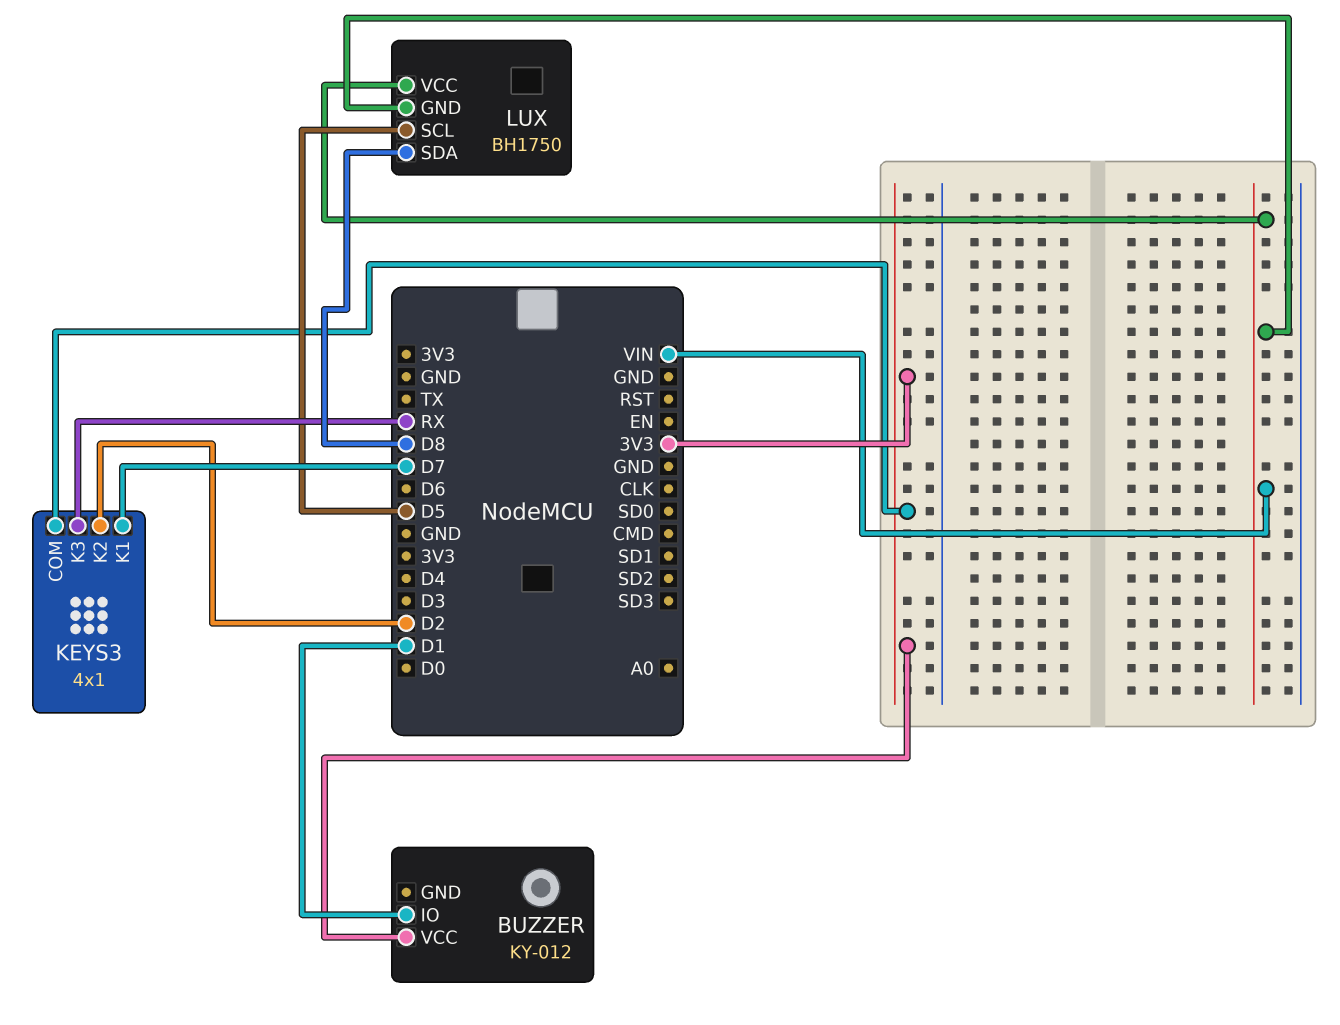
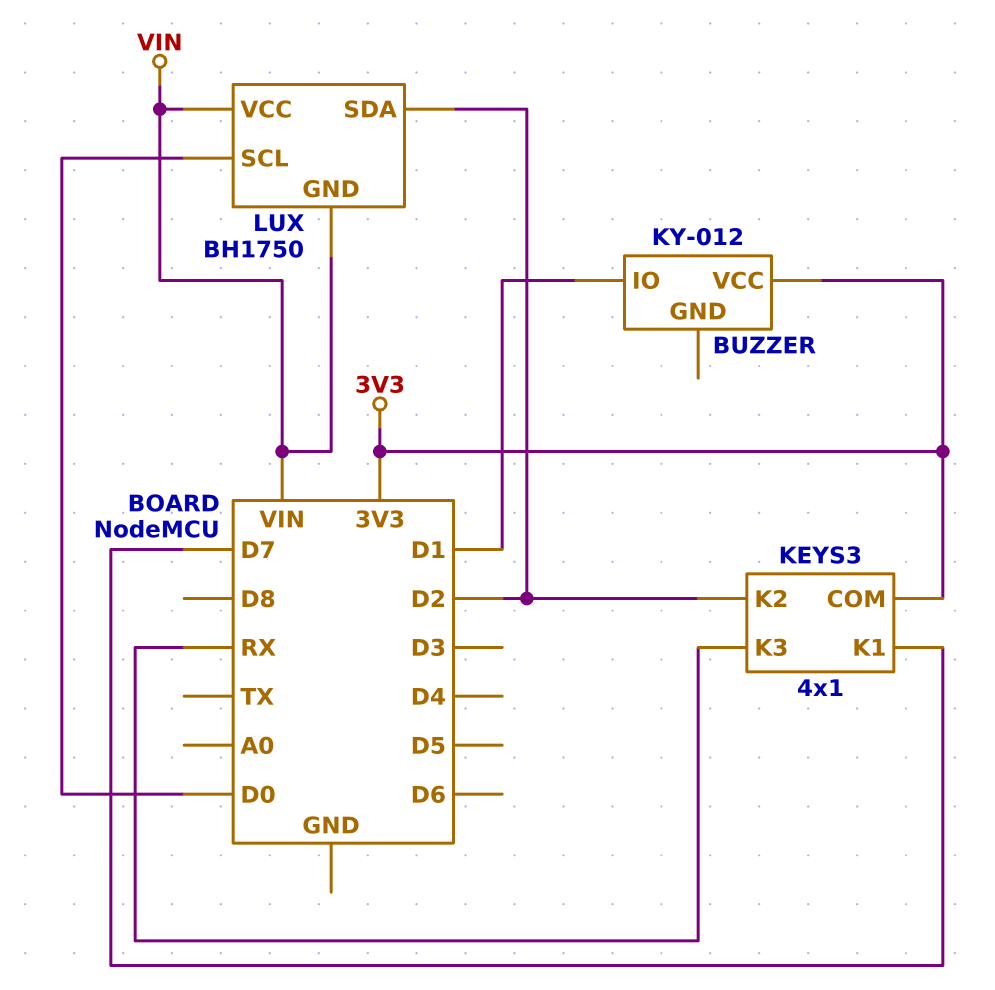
LUX pin SCL: D5 -> D0
LUX pin SDA: D8 -> D2

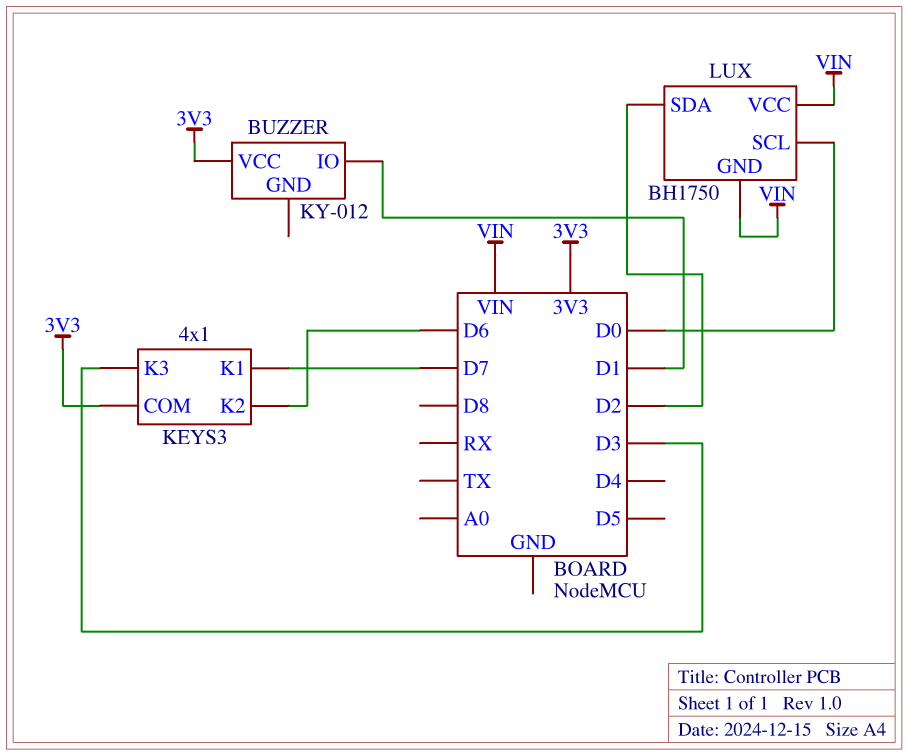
KEYS3 pin K2: D2 -> D6
KEYS3 pin K3: RX -> D3

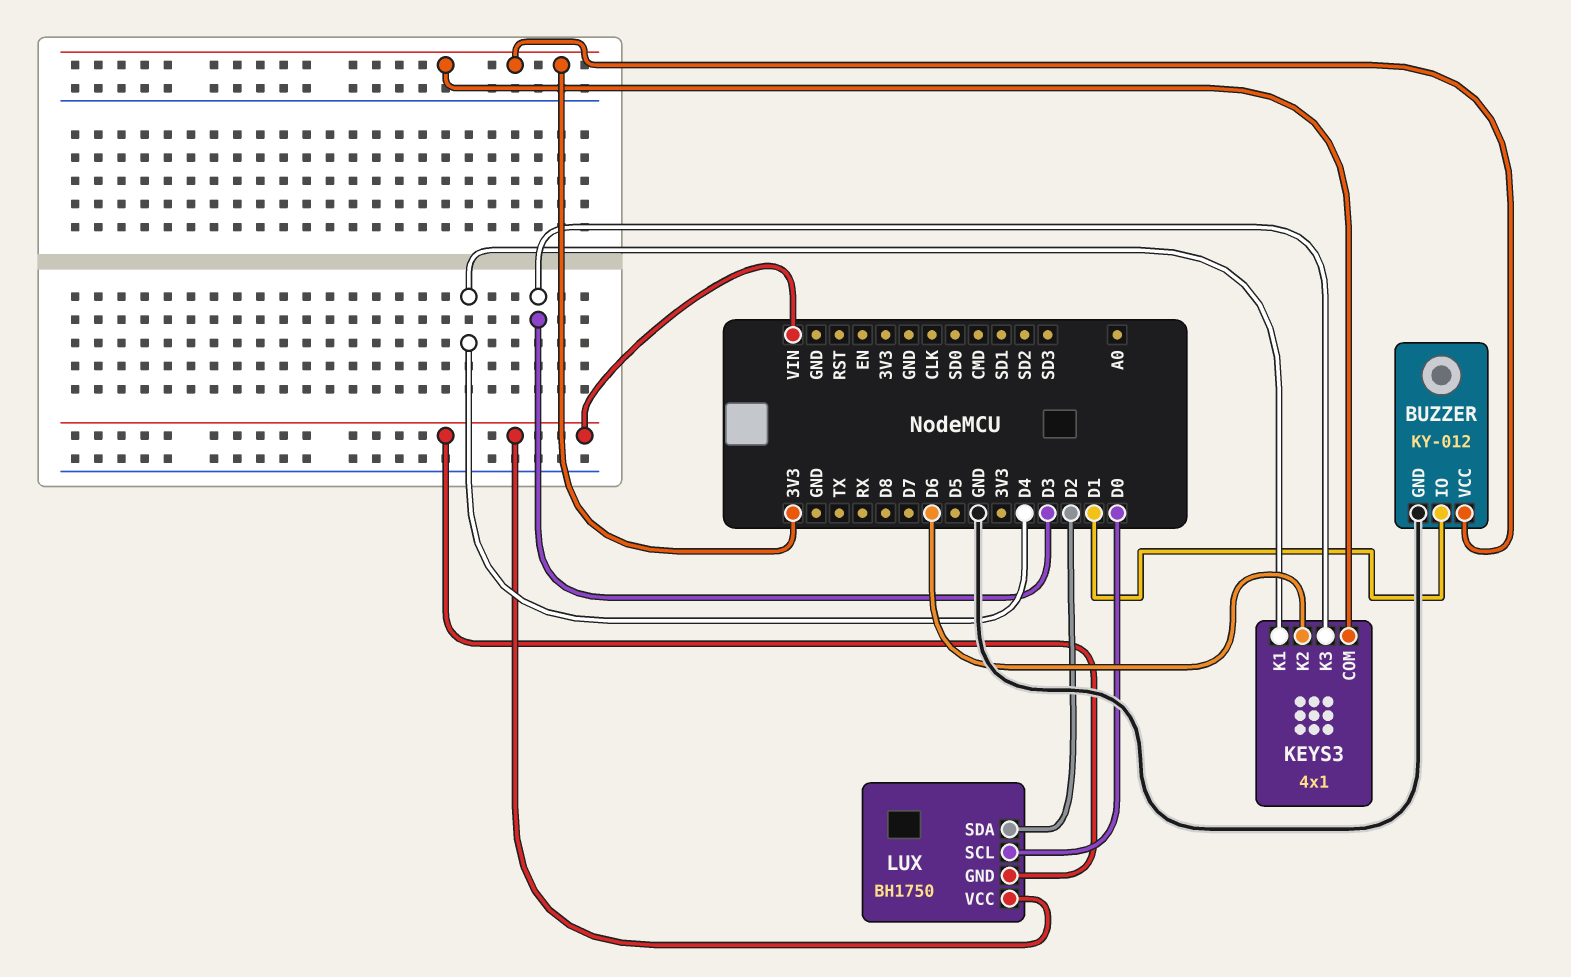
BUZZER pin GND: none -> GND
KEYS3 pin K1: D7 -> D4

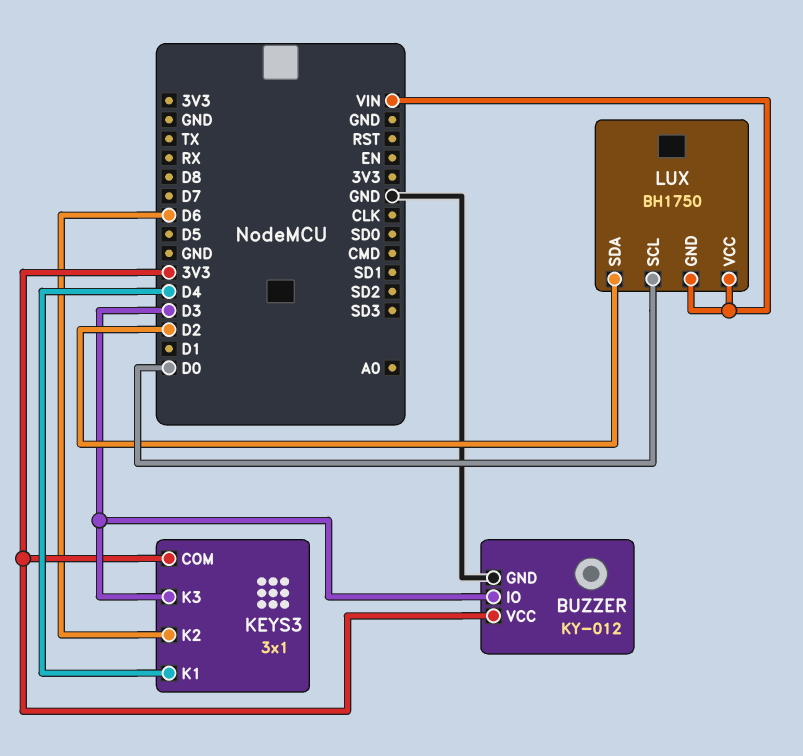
BUZZER pin IO: D1 -> D3
KEYS3: 4x1 -> 3x1

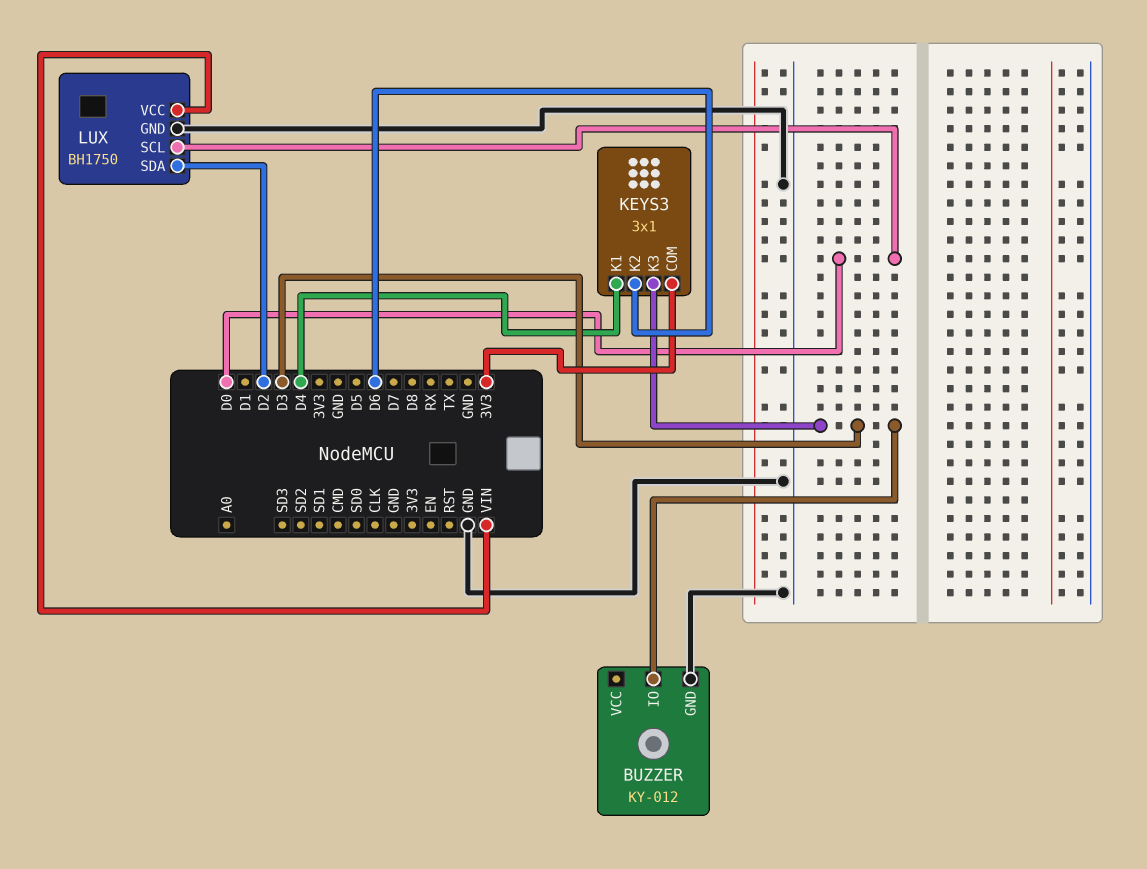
BUZZER pin VCC: 3V3 -> none
LUX pin GND: VIN -> GND

